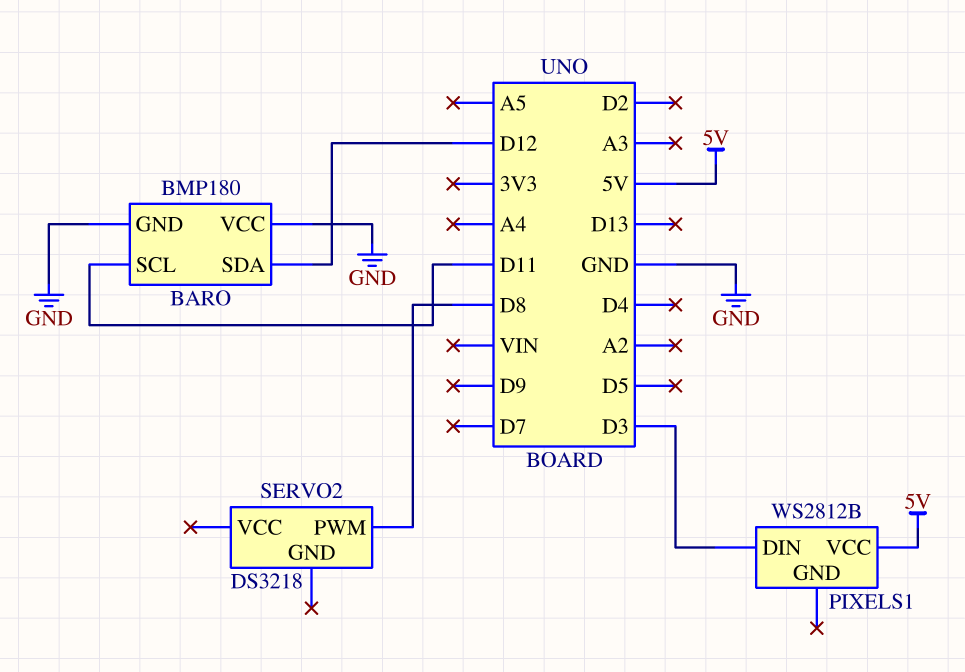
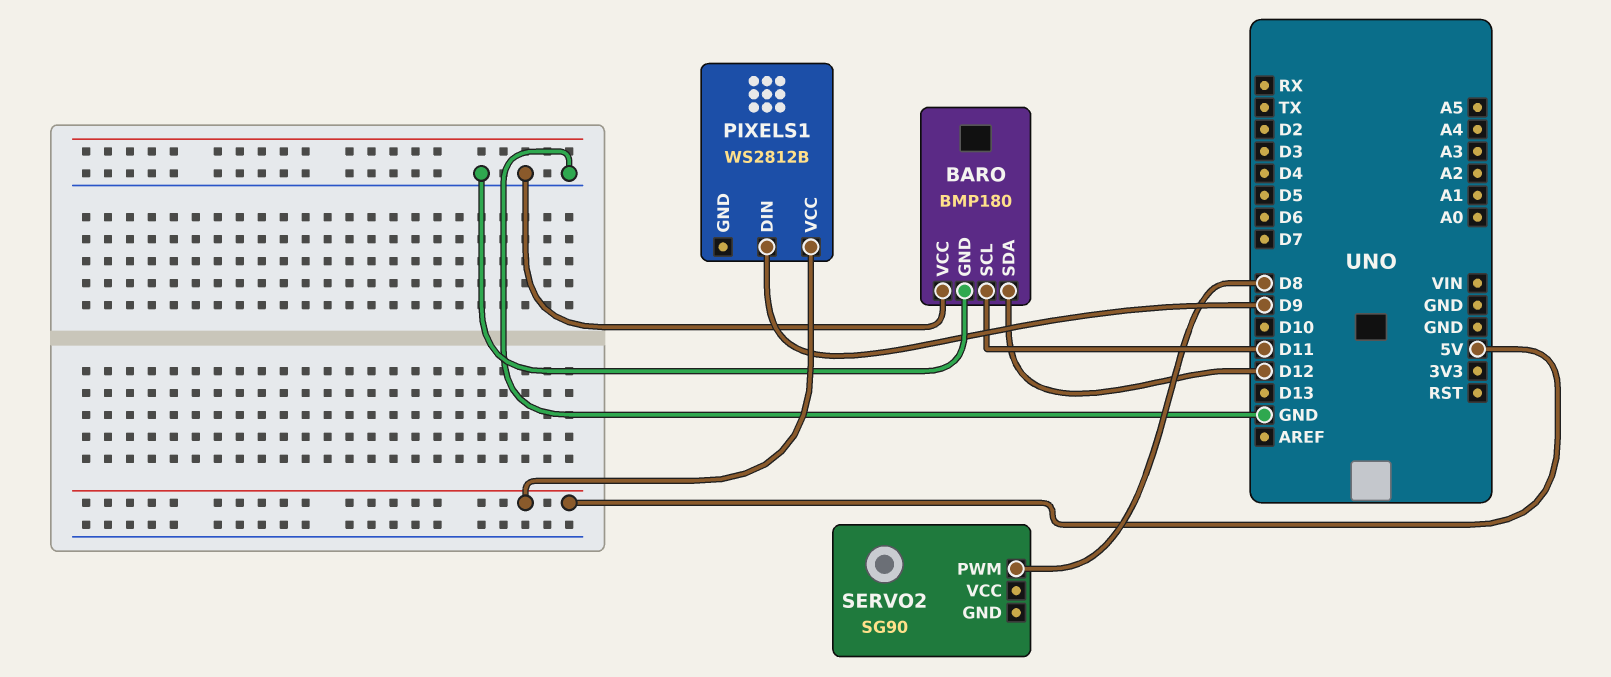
PIXELS1 pin DIN: D3 -> D9
SERVO2: DS3218 -> SG90

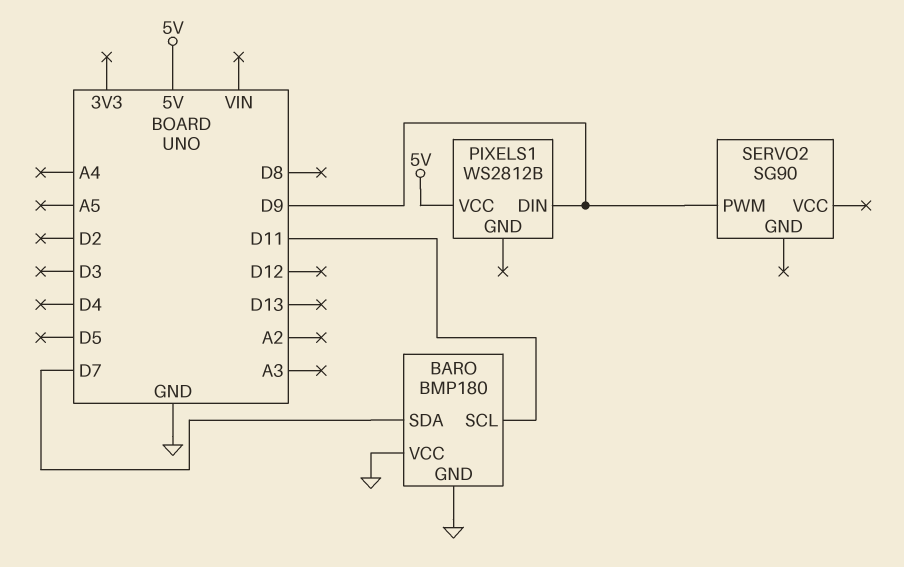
BARO pin SDA: D12 -> D7
SERVO2 pin PWM: D8 -> D9

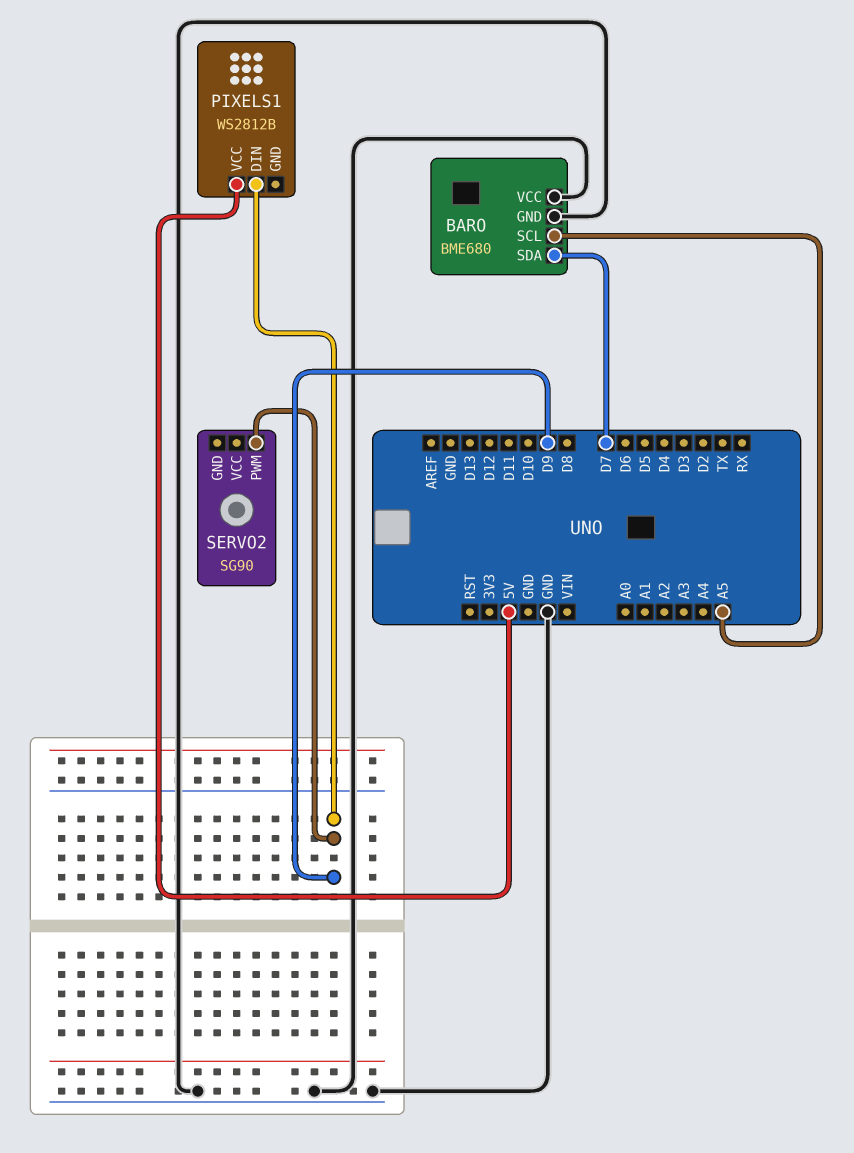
BARO: BMP180 -> BME680
BARO pin SCL: D11 -> A5

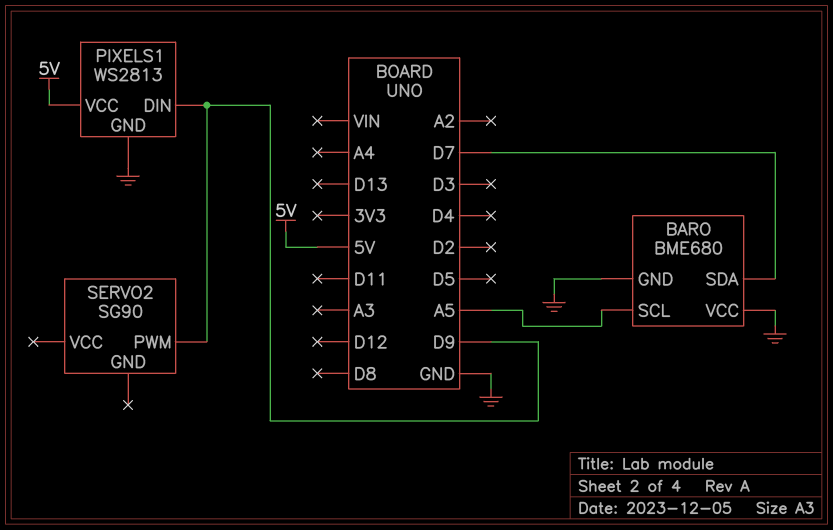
PIXELS1: WS2812B -> WS2813
PIXELS1 pin GND: none -> GND

